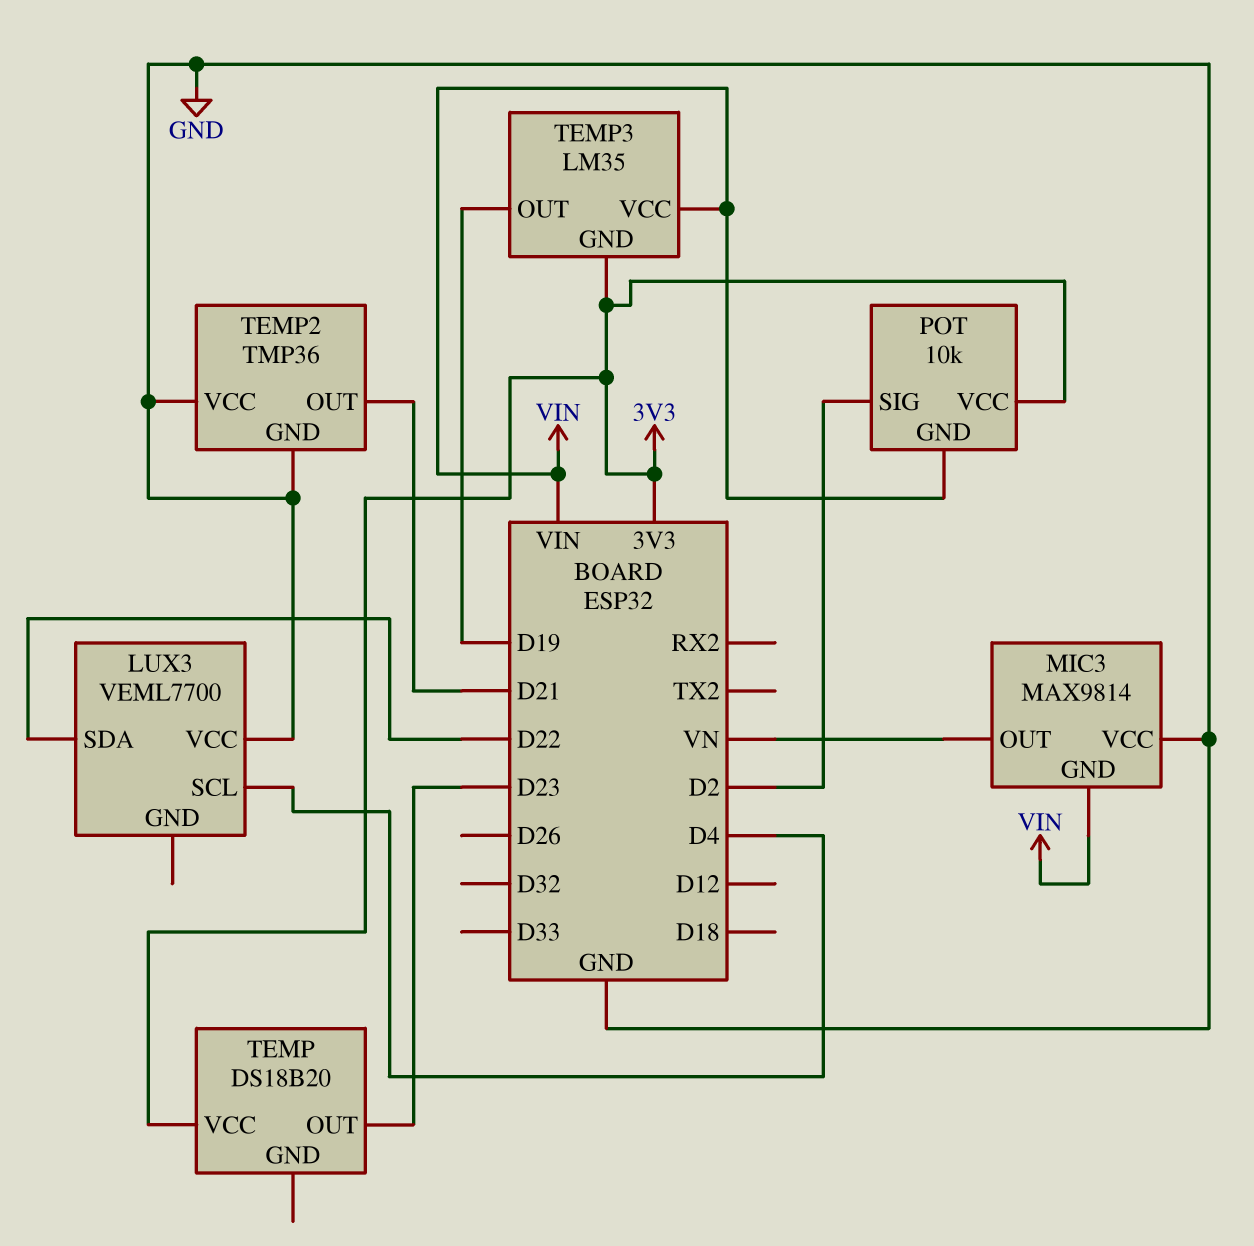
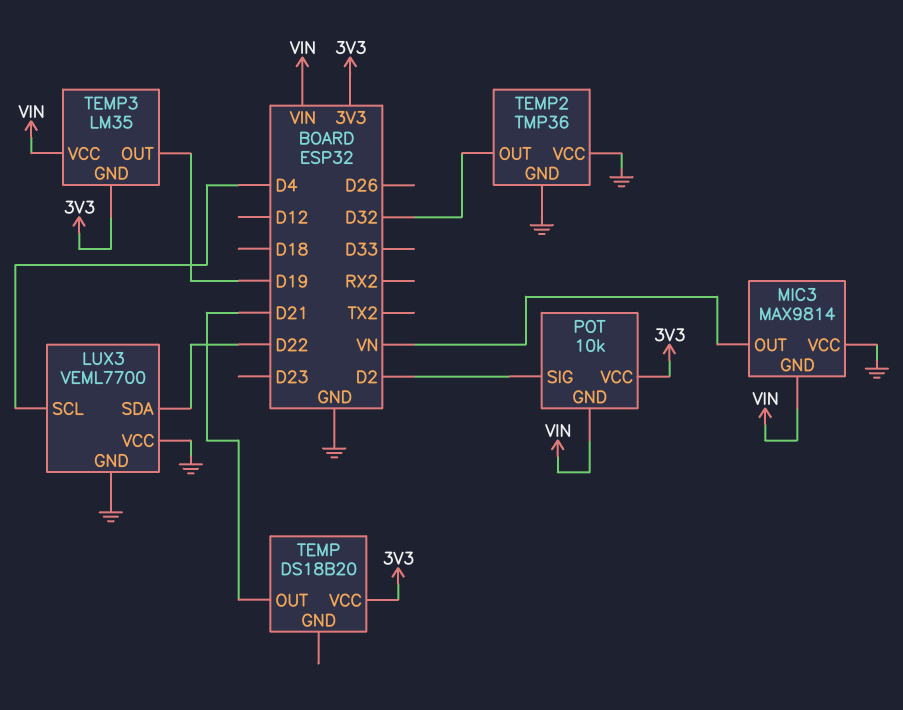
LUX3 pin GND: none -> GND
TEMP pin OUT: D23 -> D21
TEMP2 pin OUT: D21 -> D32

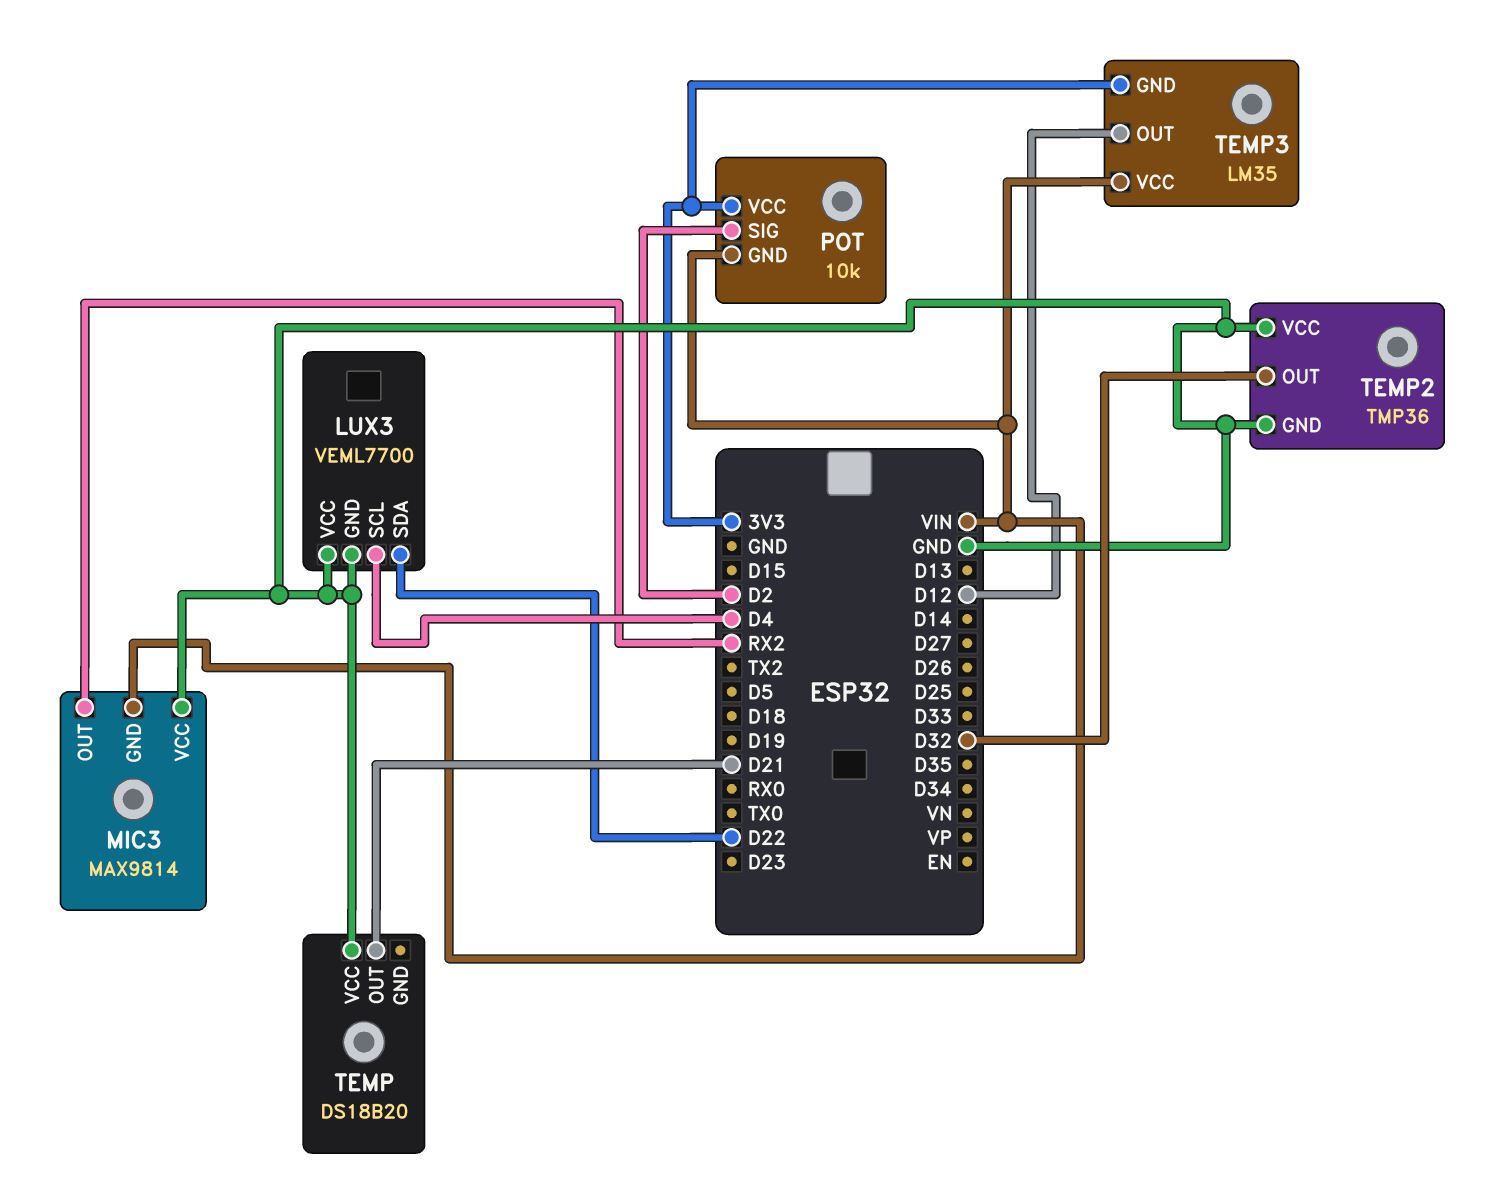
MIC3 pin OUT: VN -> RX2
TEMP pin VCC: 3V3 -> GND
TEMP3 pin OUT: D19 -> D12

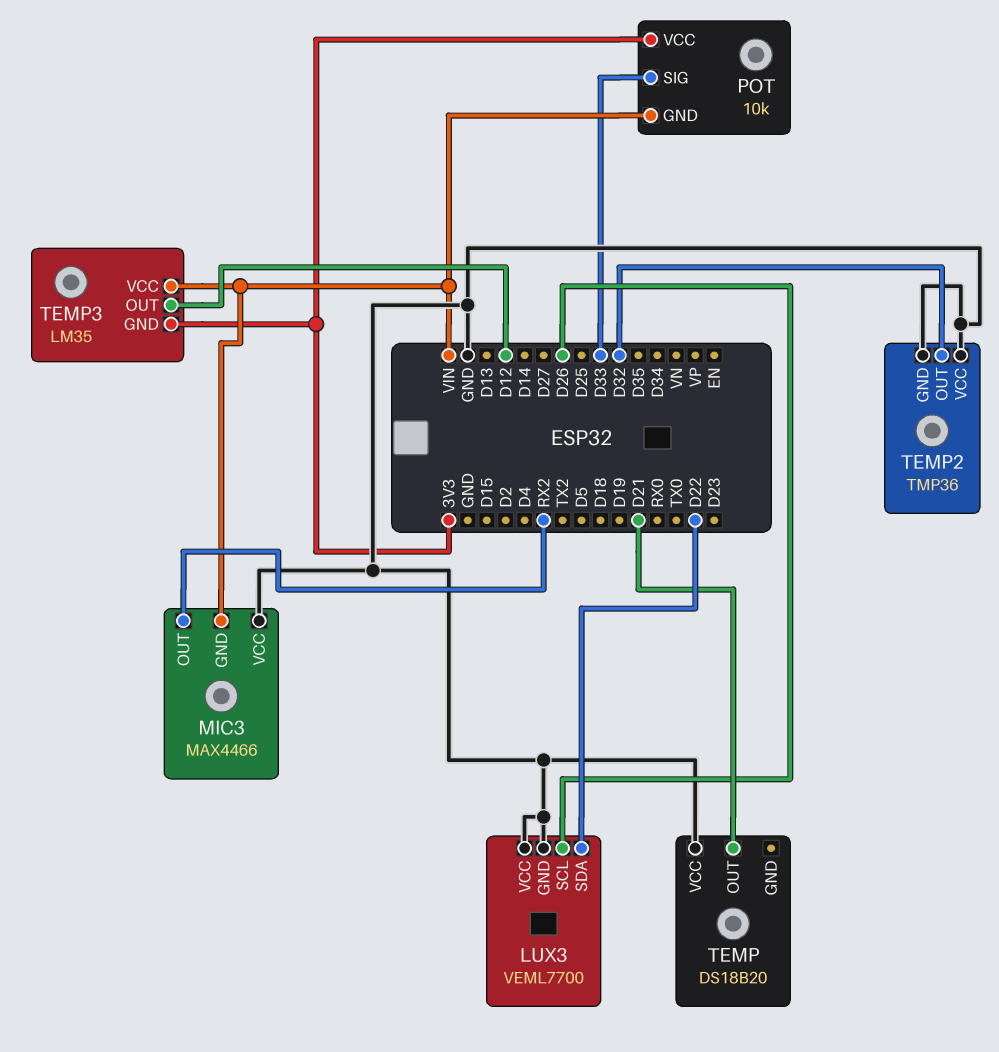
LUX3 pin SCL: D4 -> D26
MIC3: MAX9814 -> MAX4466
POT pin SIG: D2 -> D33

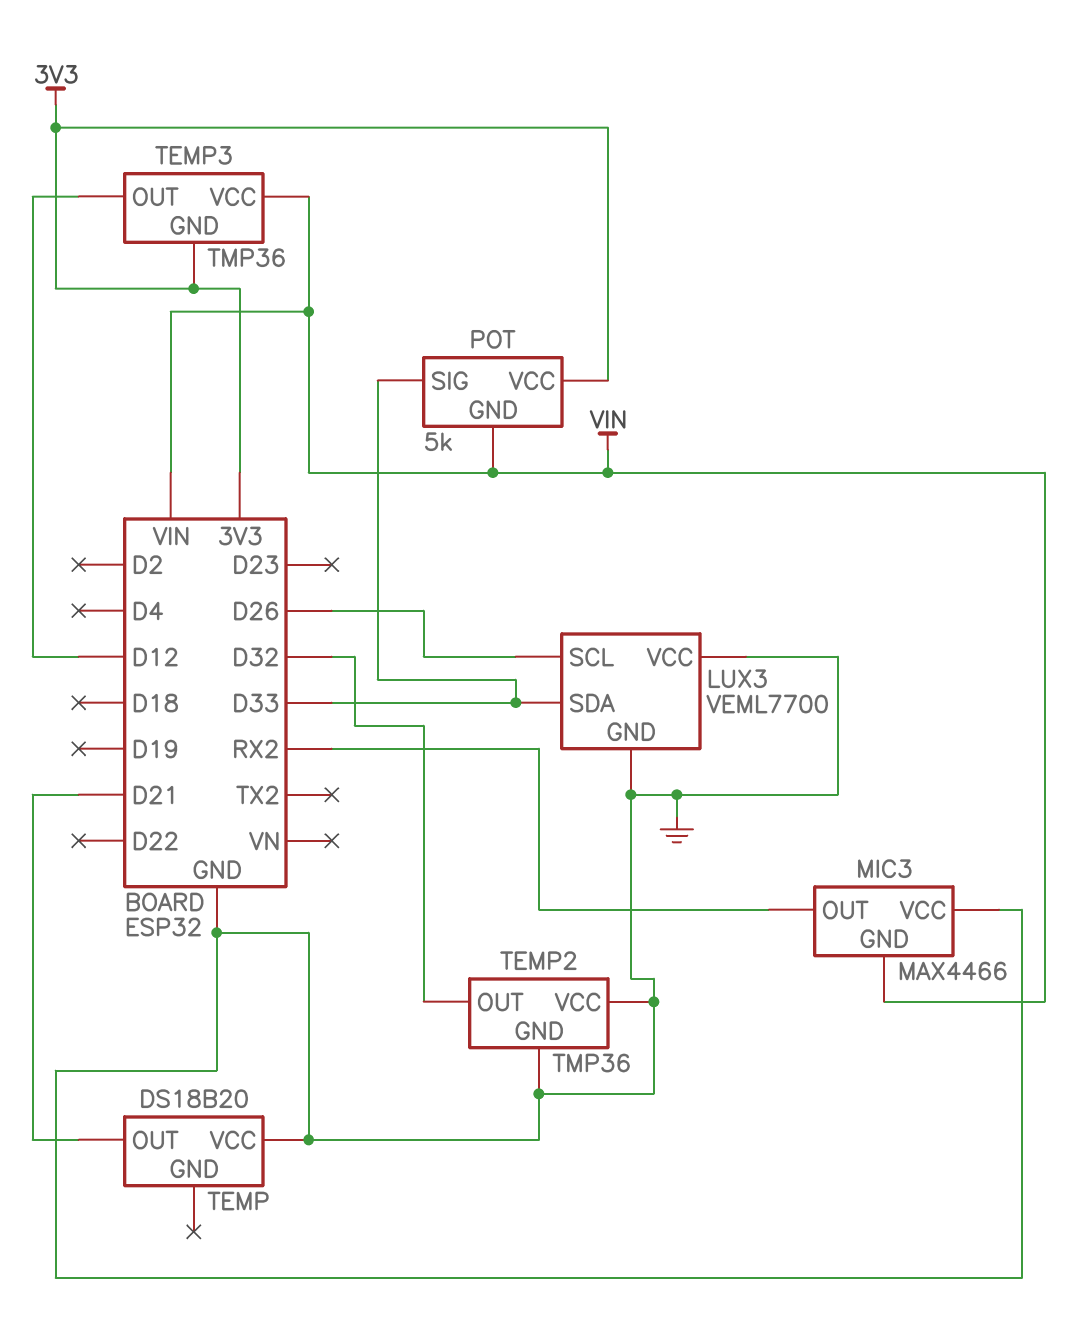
LUX3 pin SDA: D22 -> D33
POT: 10k -> 5k
TEMP3: LM35 -> TMP36

